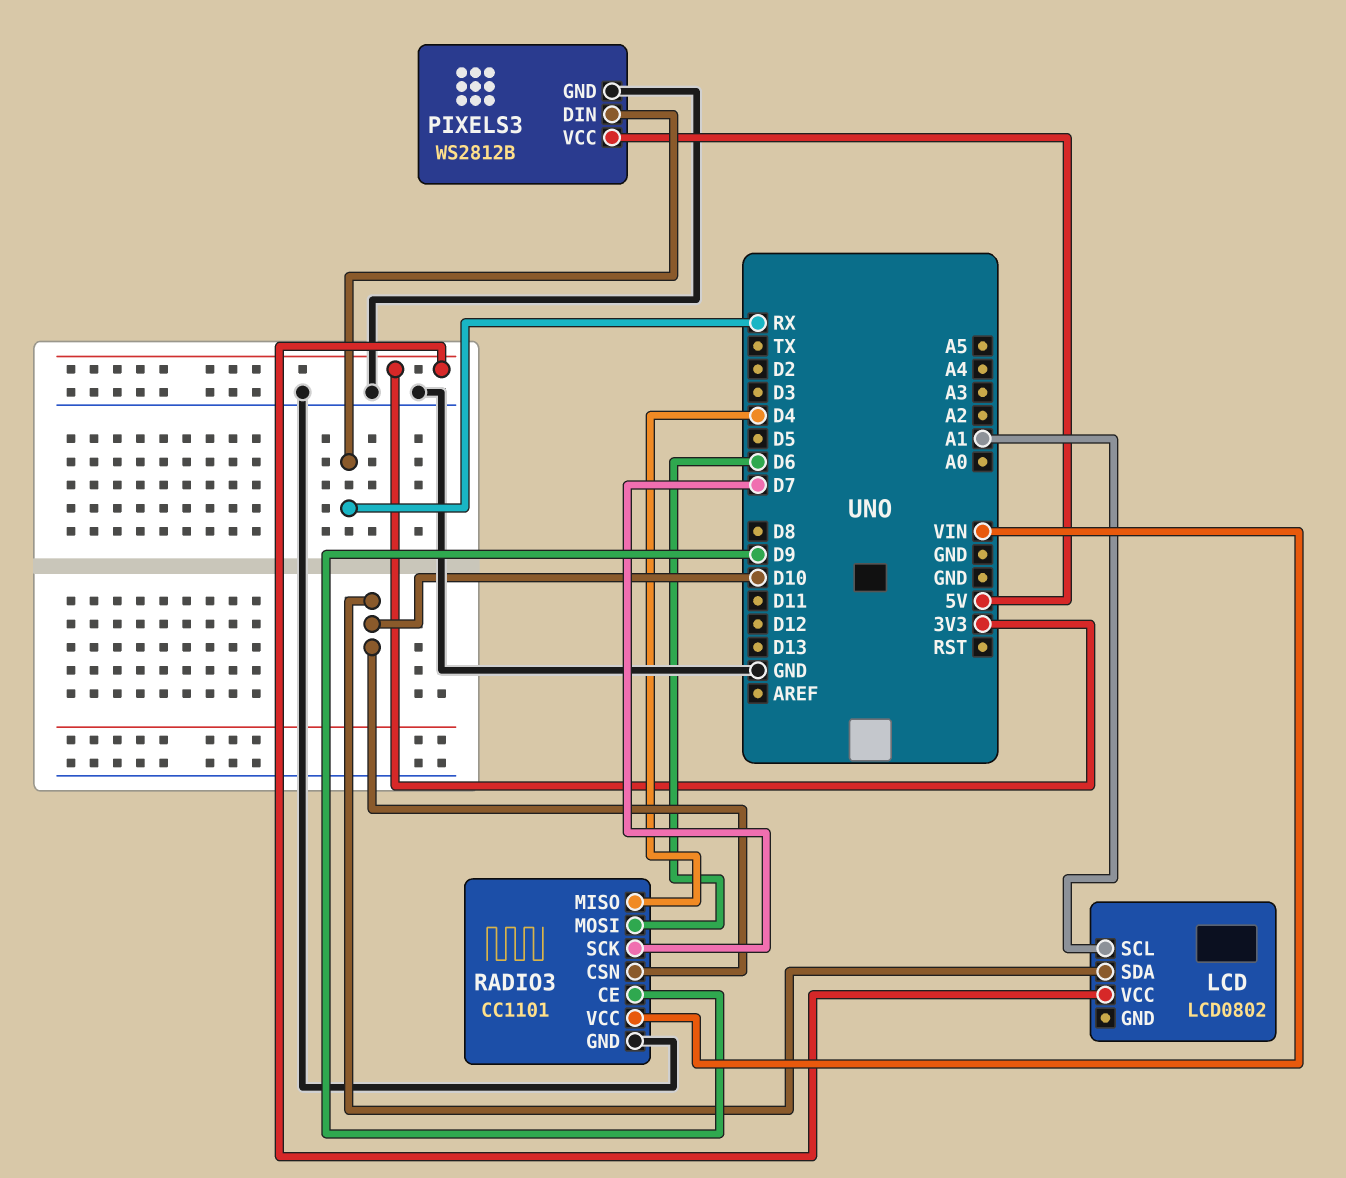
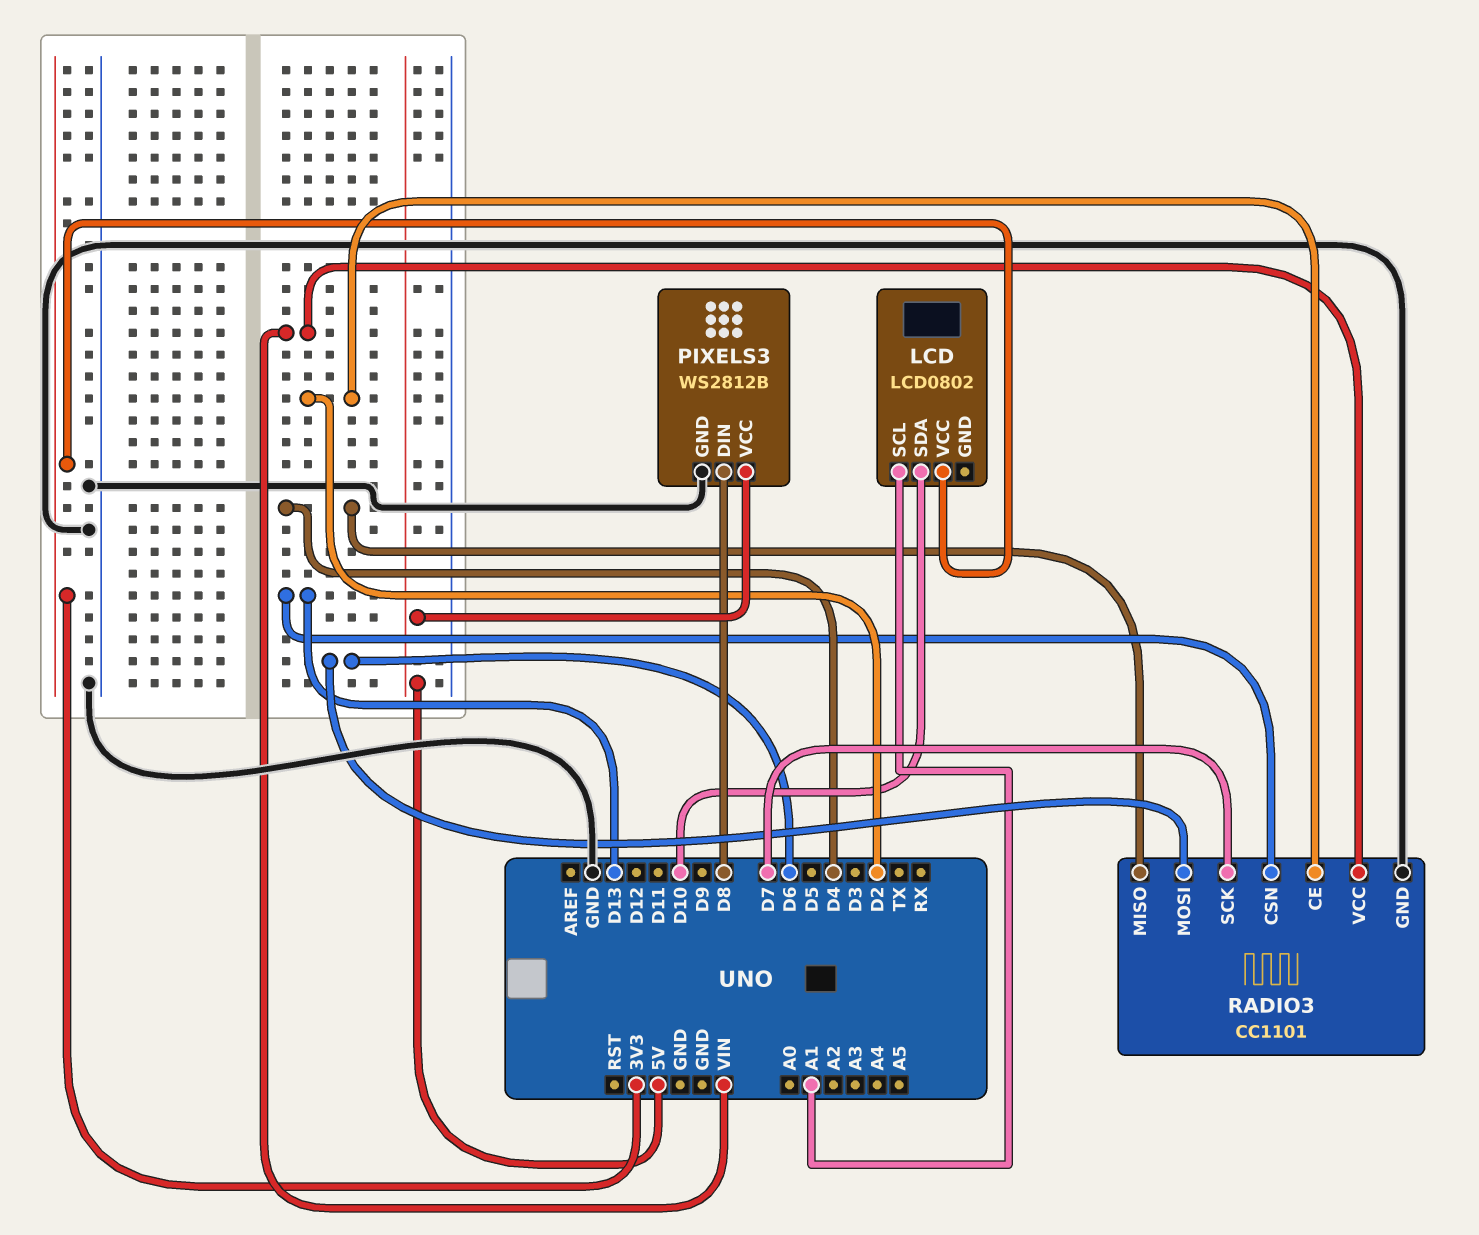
PIXELS3 pin DIN: RX -> D8
RADIO3 pin CE: D9 -> D2
RADIO3 pin CSN: D10 -> D13

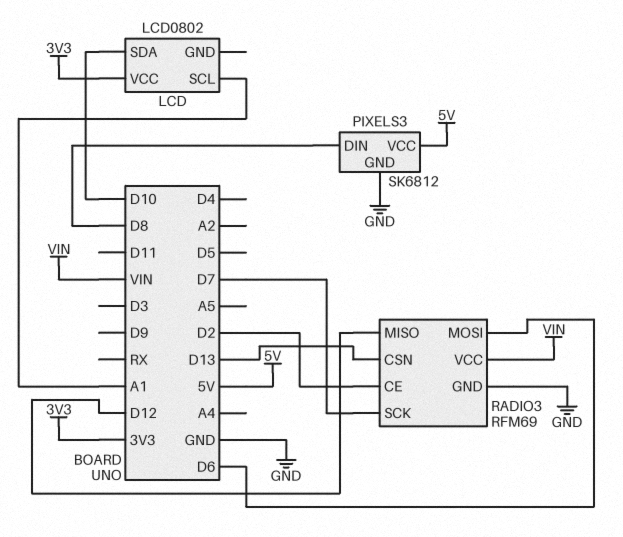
PIXELS3: WS2812B -> SK6812
RADIO3: CC1101 -> RFM69
RADIO3 pin MISO: D4 -> D12

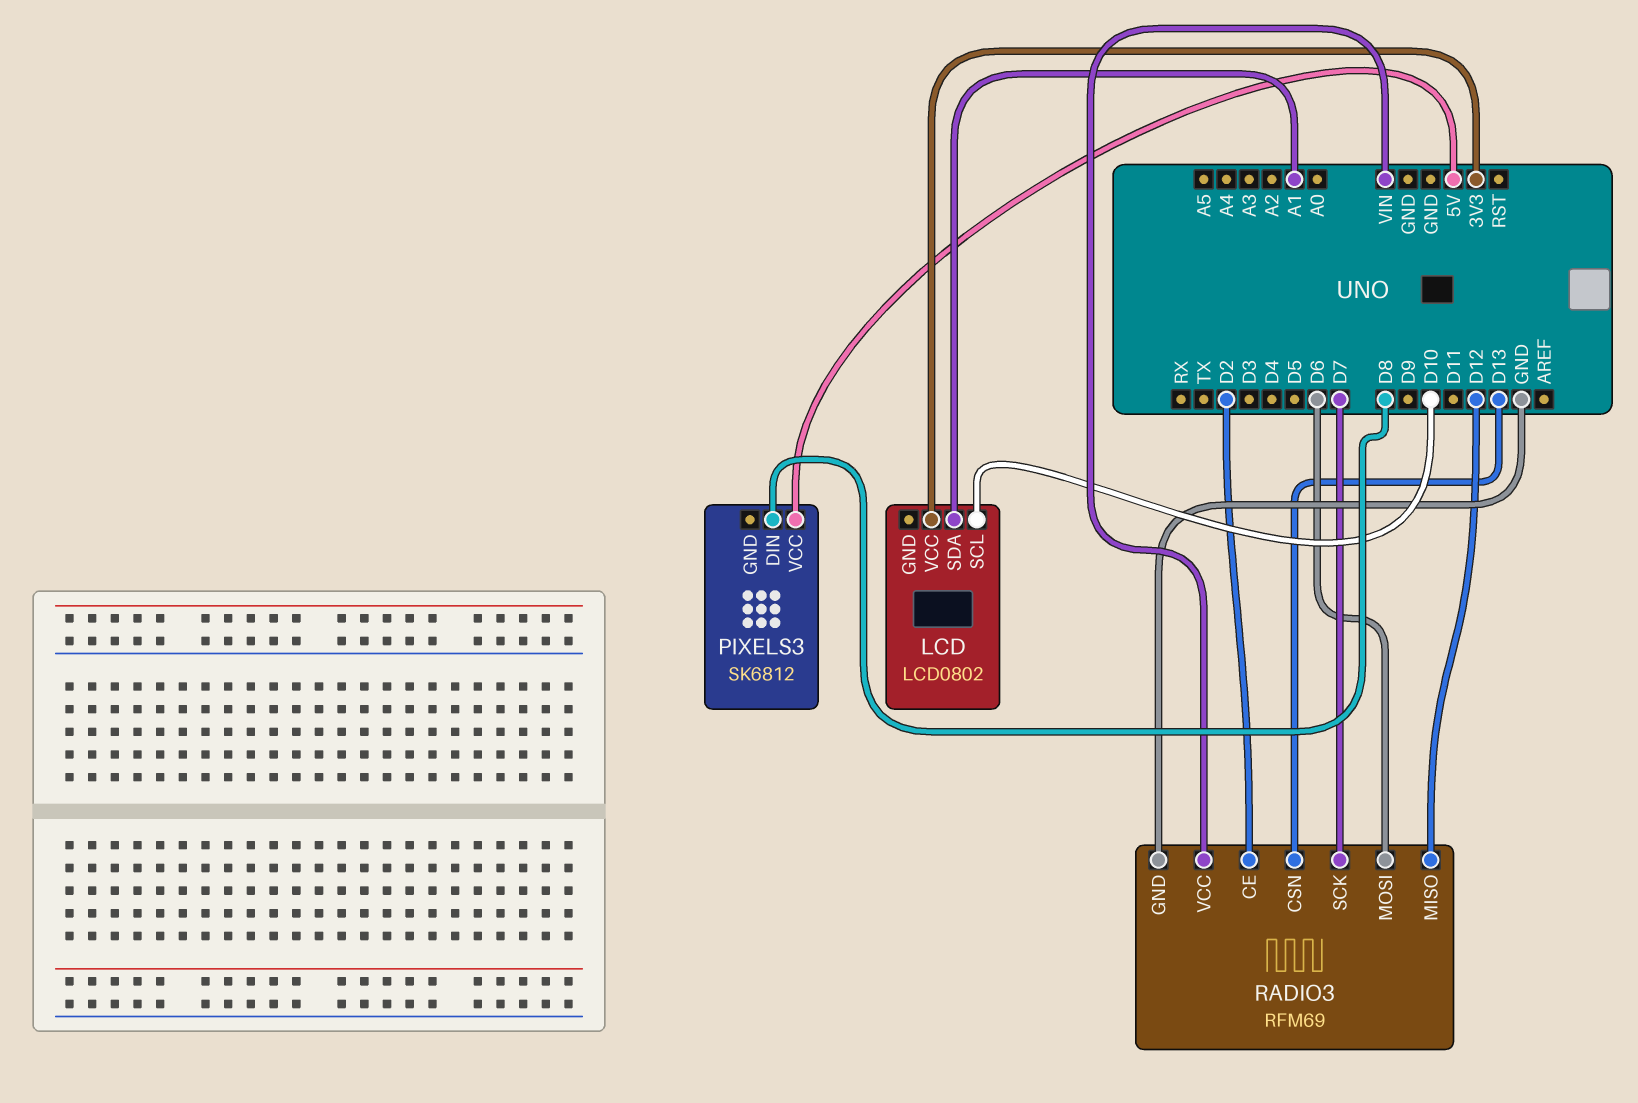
LCD pin SCL: A1 -> D10
LCD pin SDA: D10 -> A1
PIXELS3 pin GND: GND -> none

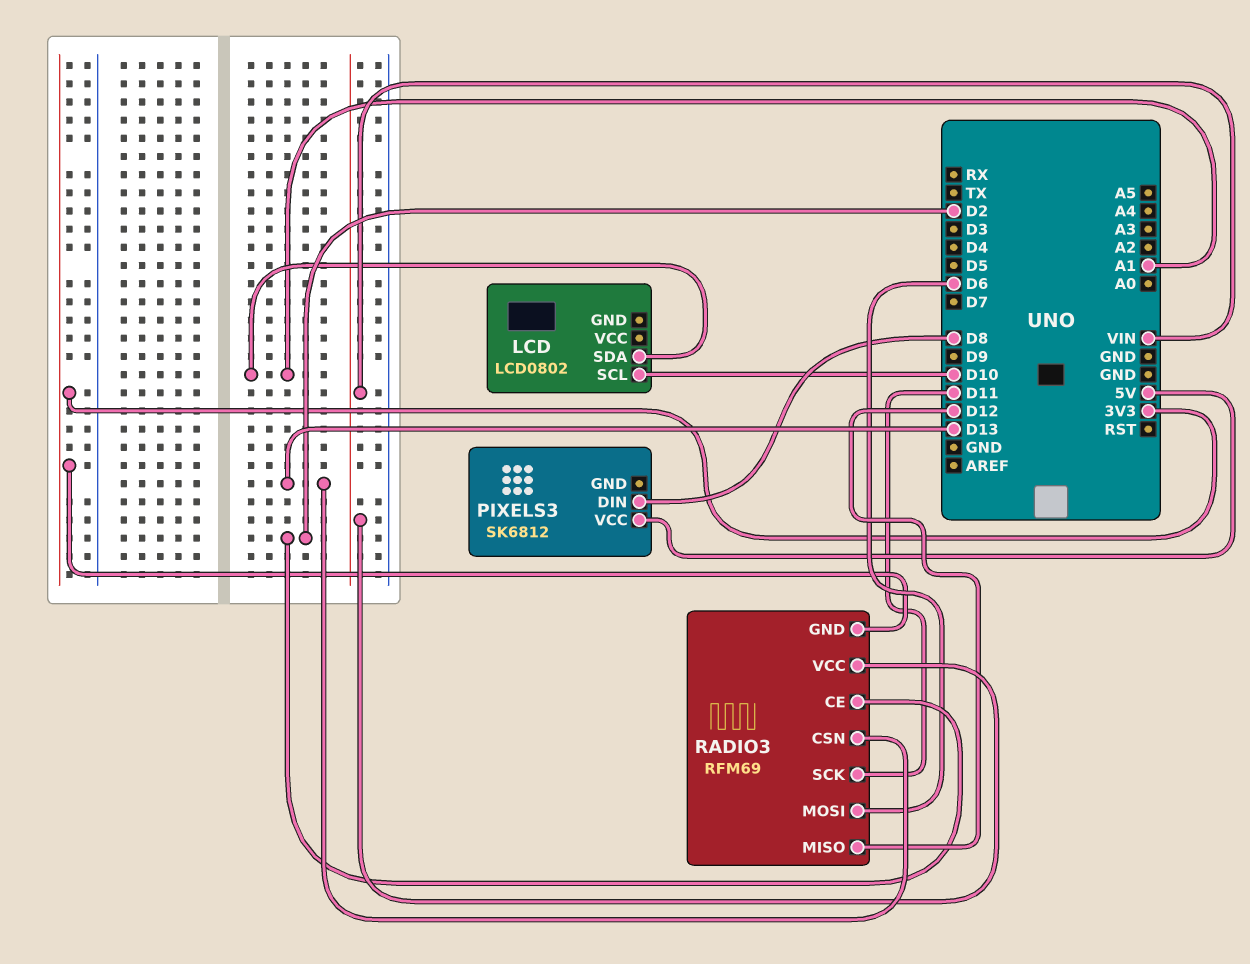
LCD pin VCC: 3V3 -> none
RADIO3 pin GND: GND -> 3V3
RADIO3 pin SCK: D7 -> D11

